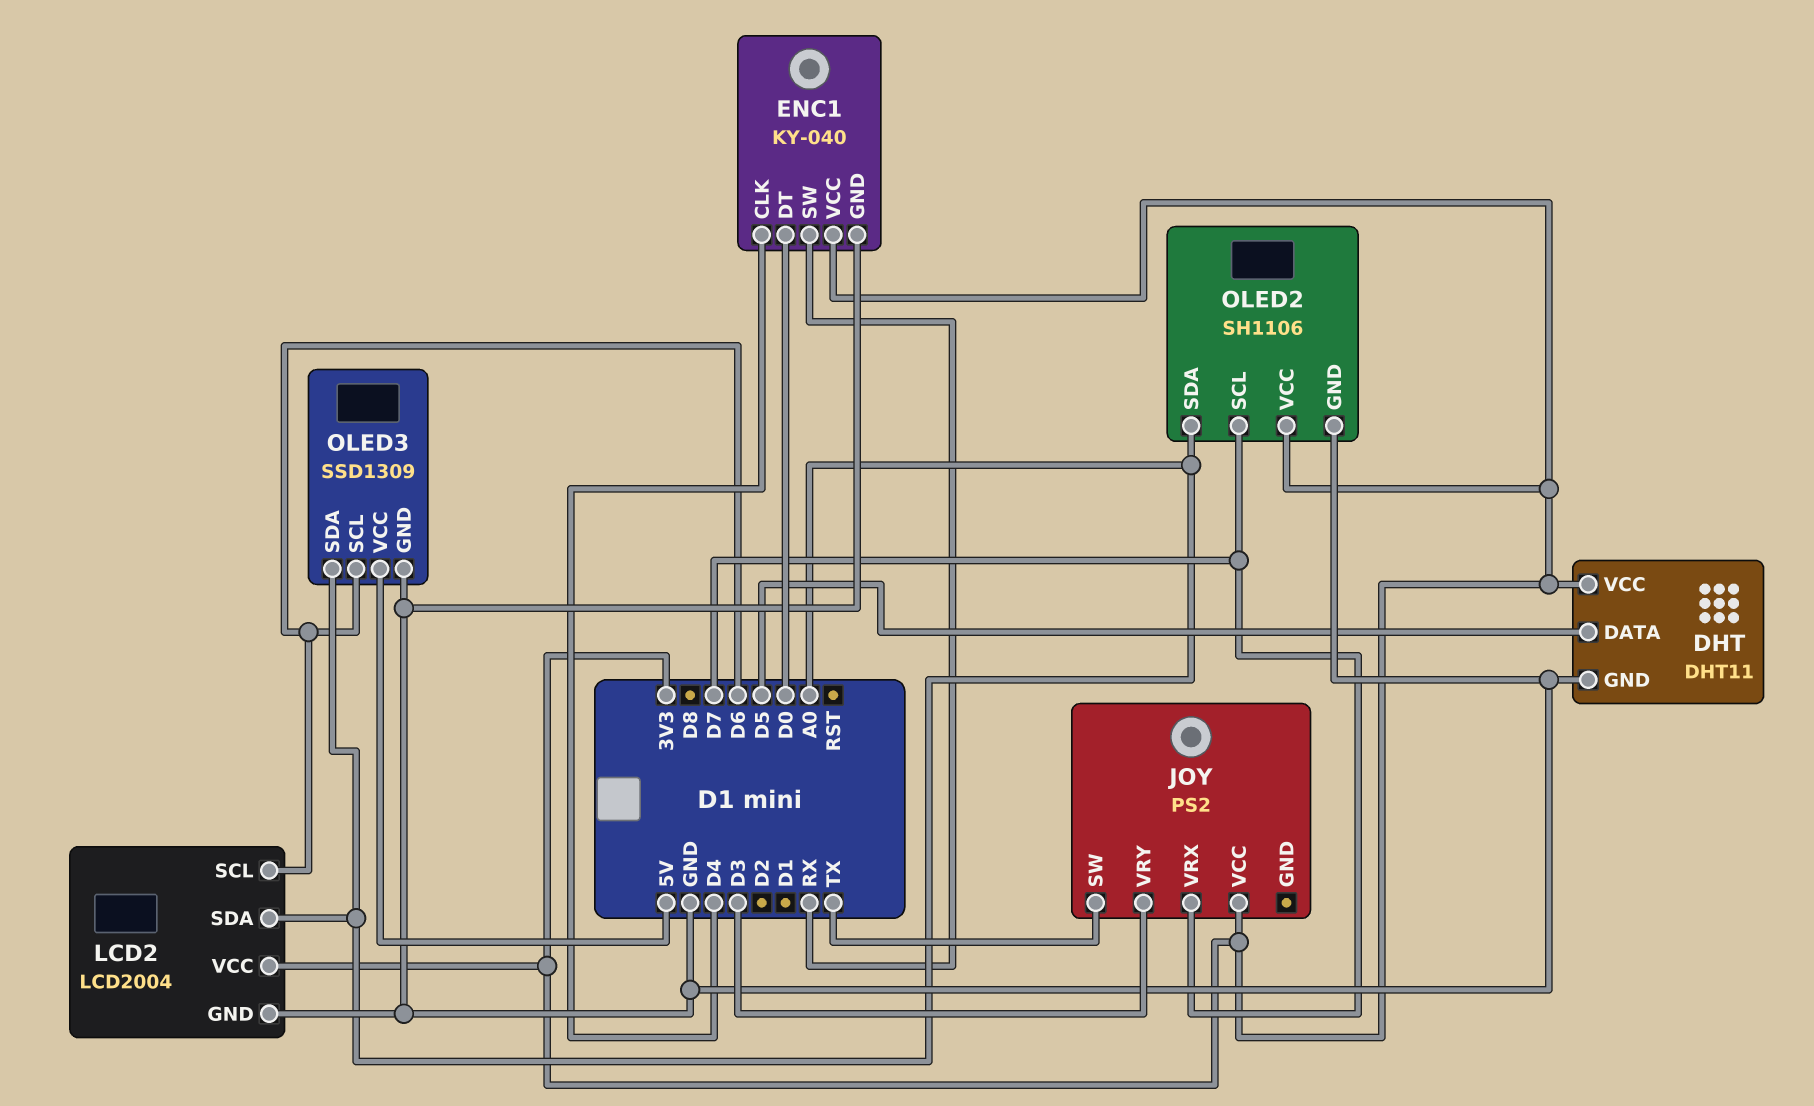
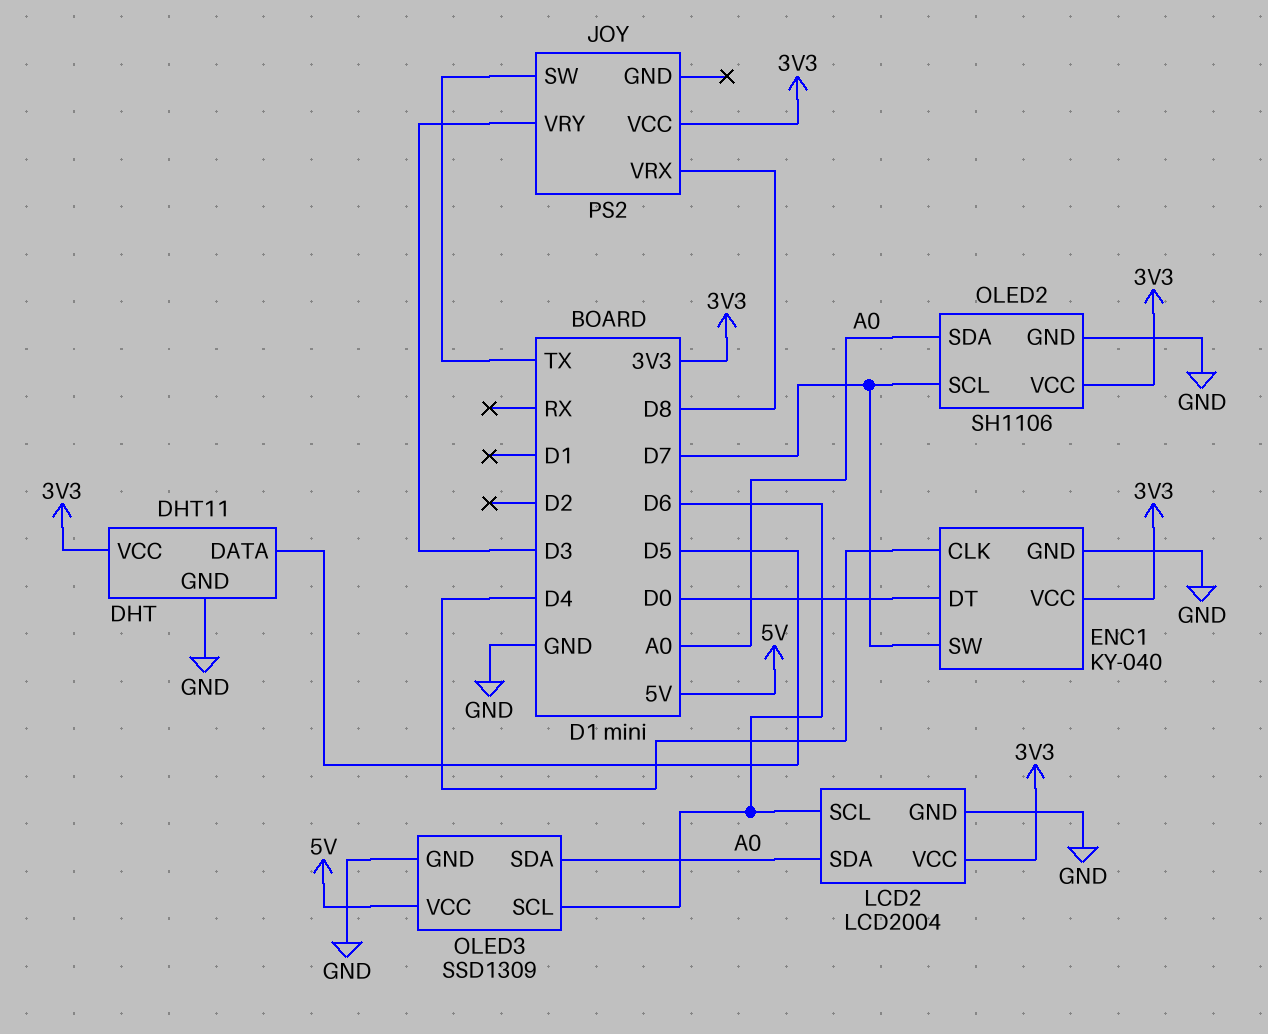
ENC1 pin SW: RX -> D7
JOY pin VRX: D7 -> D8

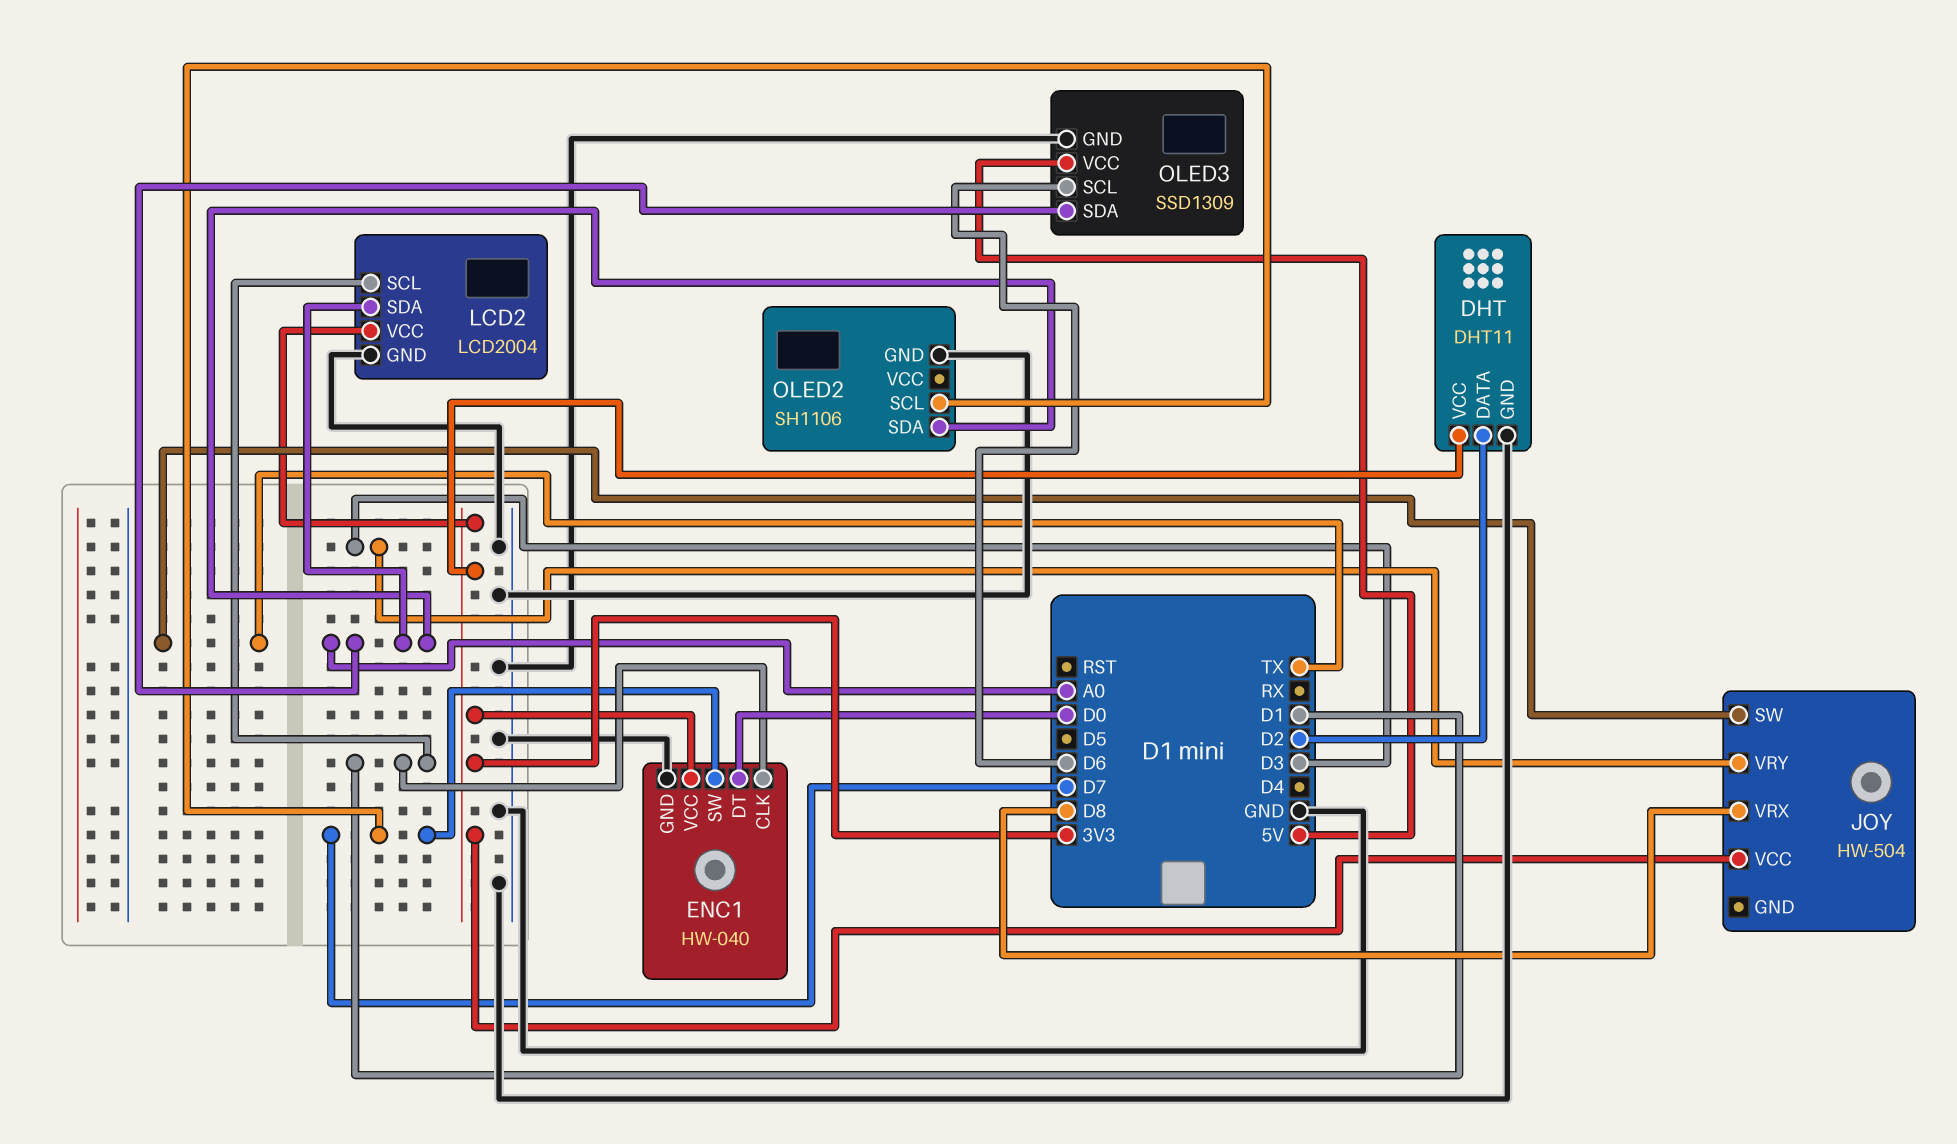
DHT pin DATA: D5 -> D2
ENC1: KY-040 -> HW-040
ENC1 pin CLK: D4 -> D1
JOY: PS2 -> HW-504
LCD2 pin SCL: D6 -> D1
OLED2 pin VCC: 3V3 -> none

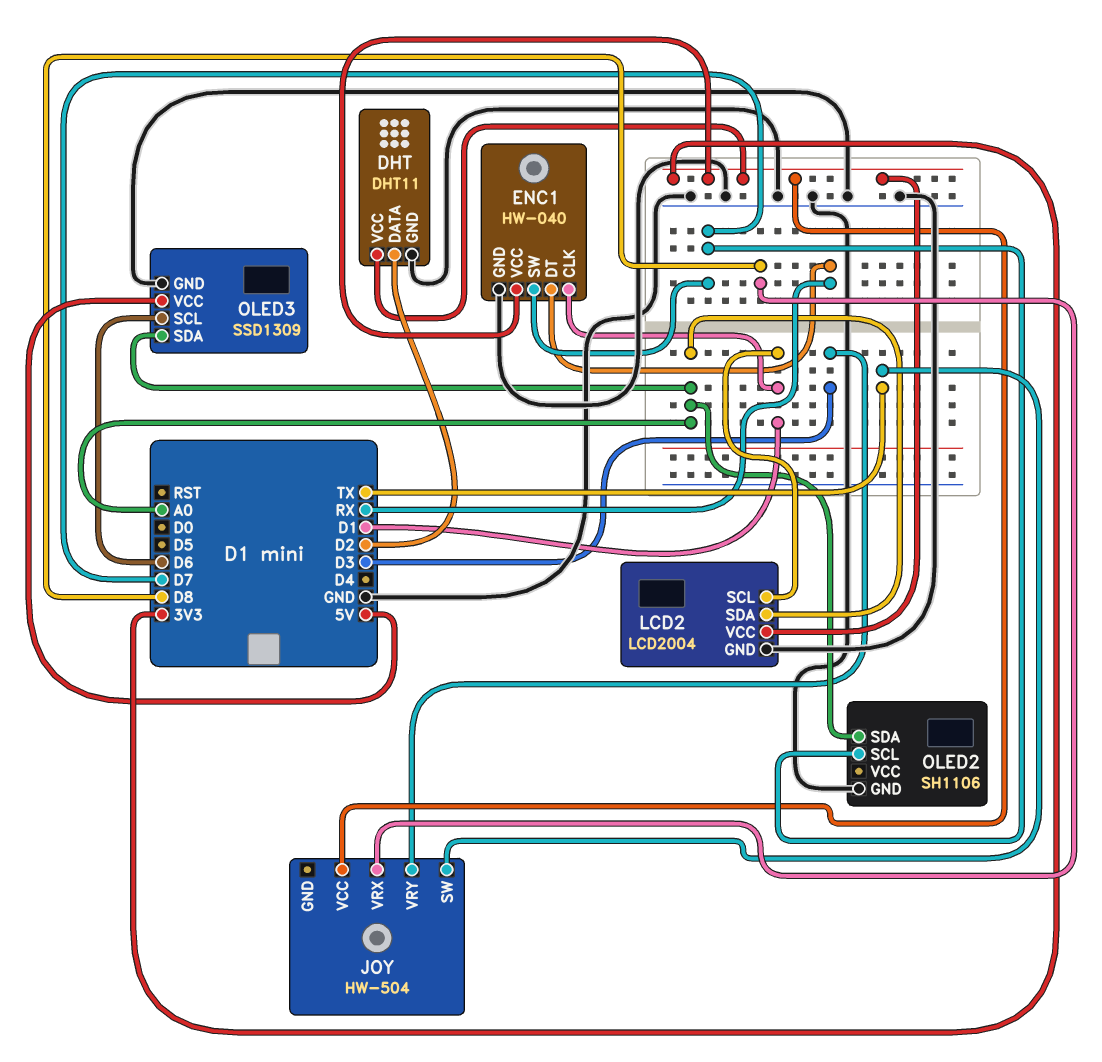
ENC1 pin DT: D0 -> RX

